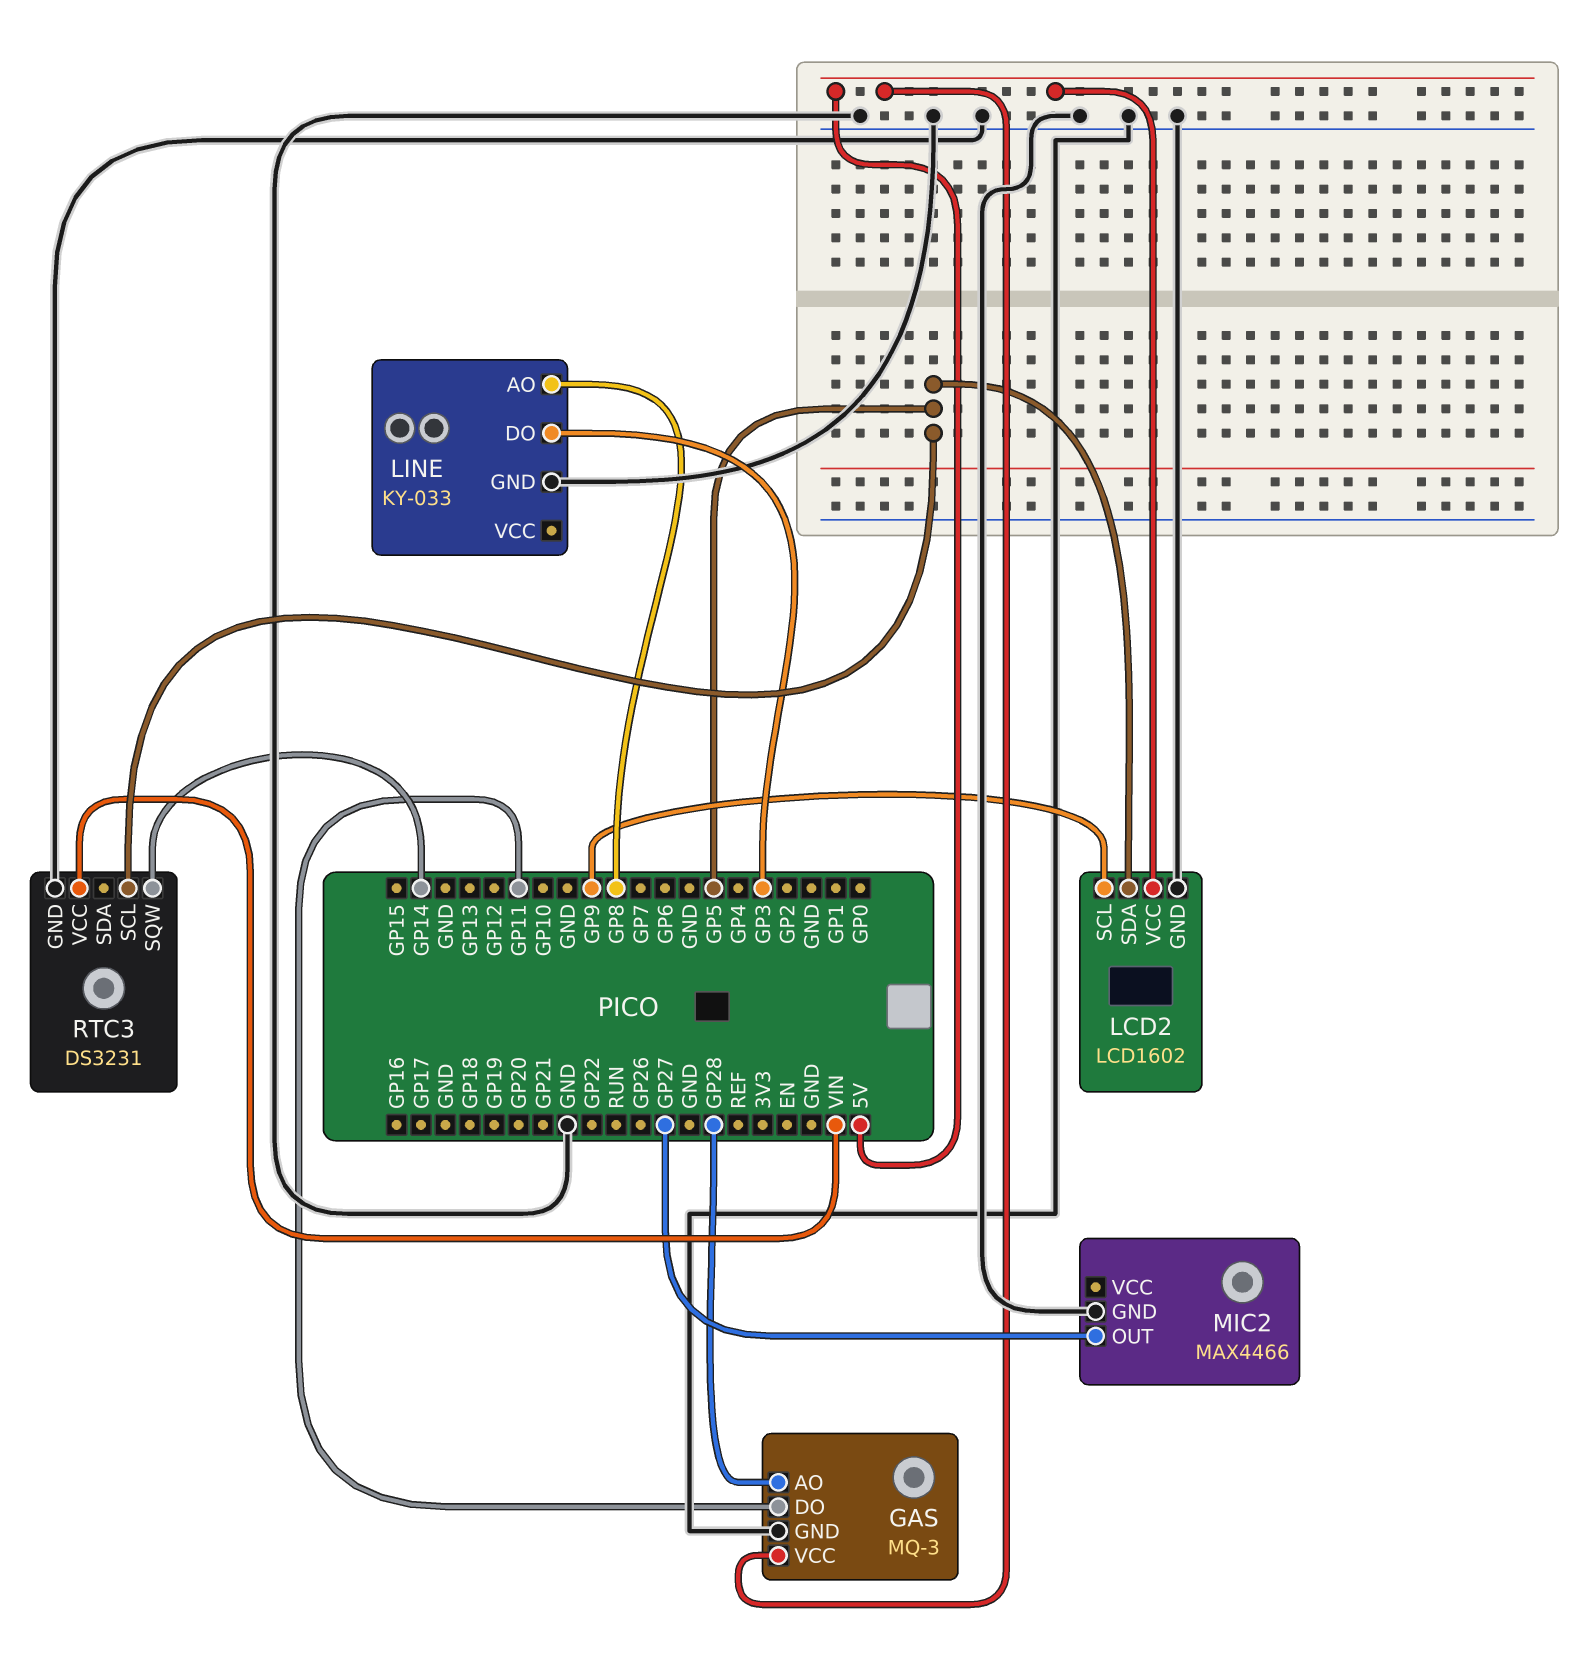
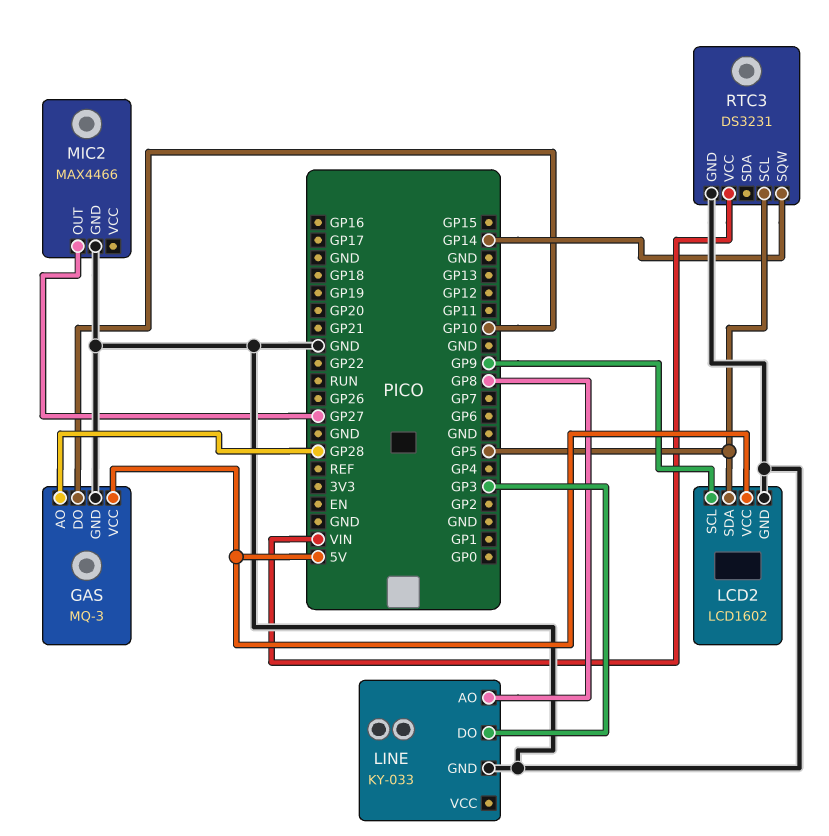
GAS pin DO: GP11 -> GP10

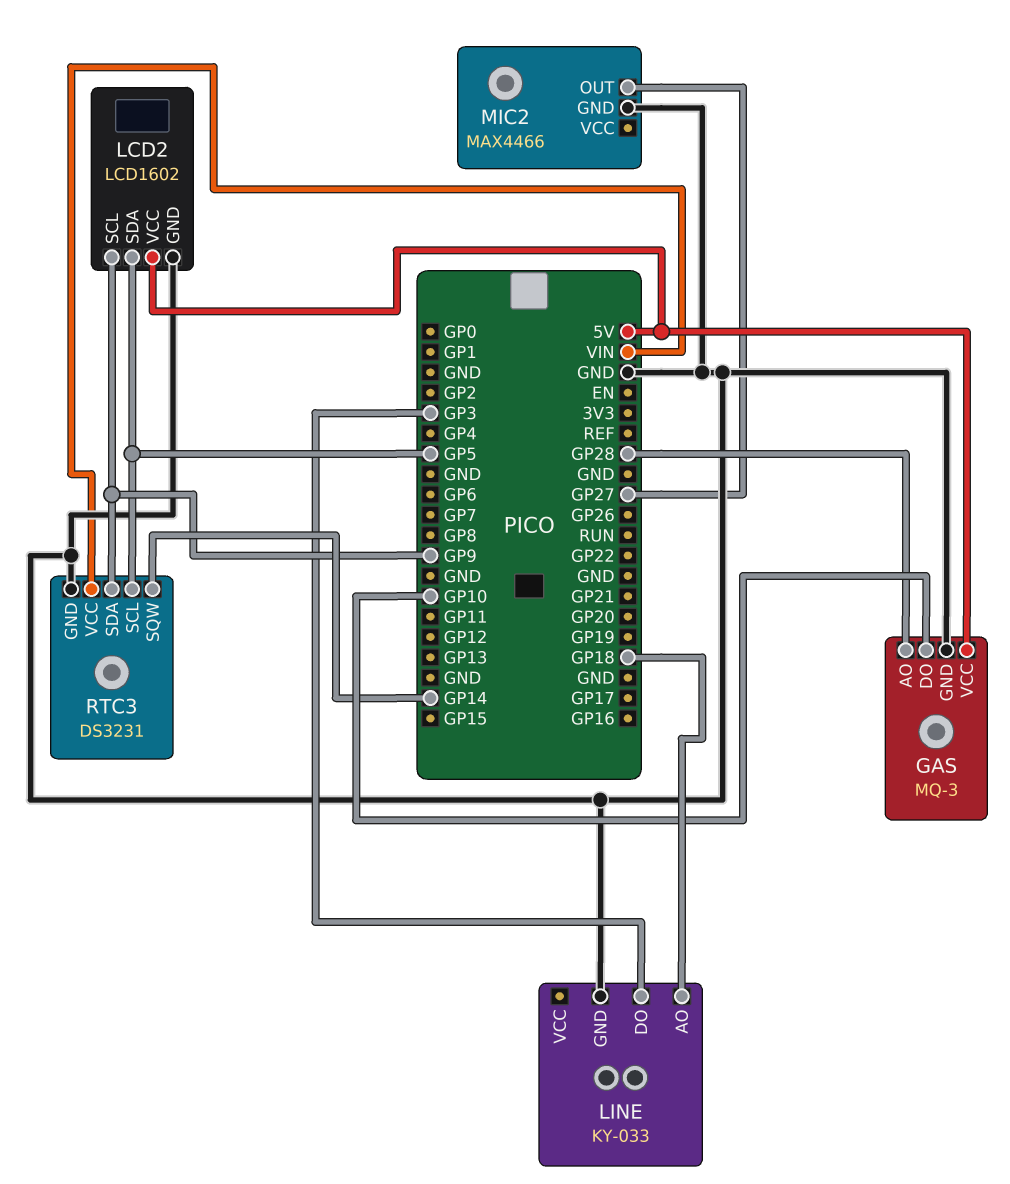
LINE pin AO: GP8 -> GP18
RTC3 pin SDA: none -> GP9

